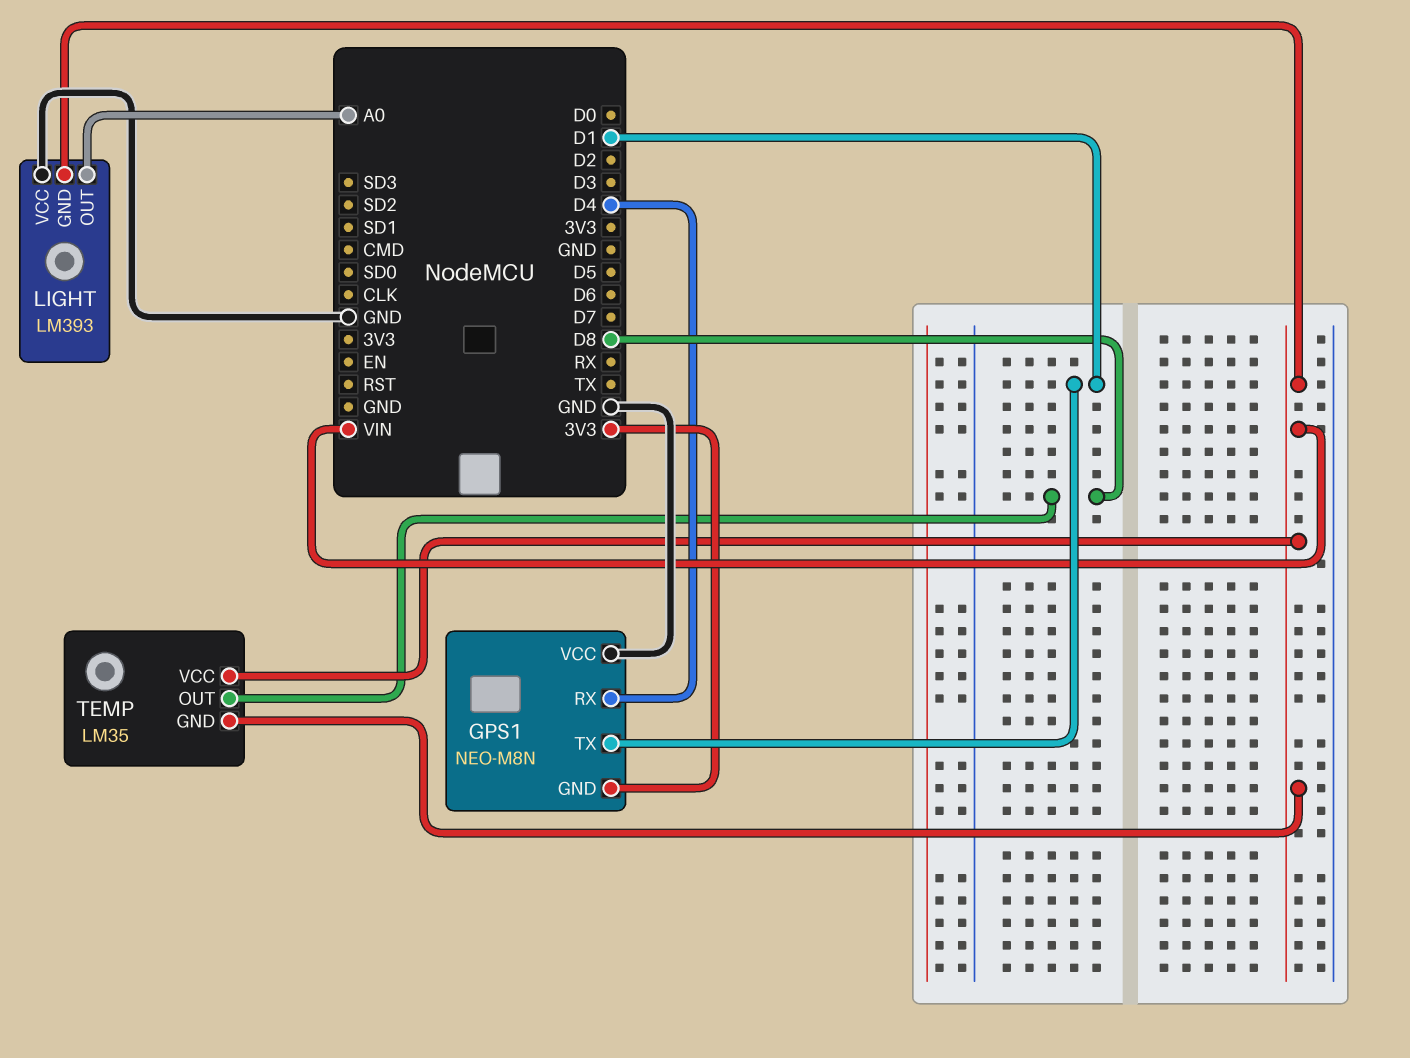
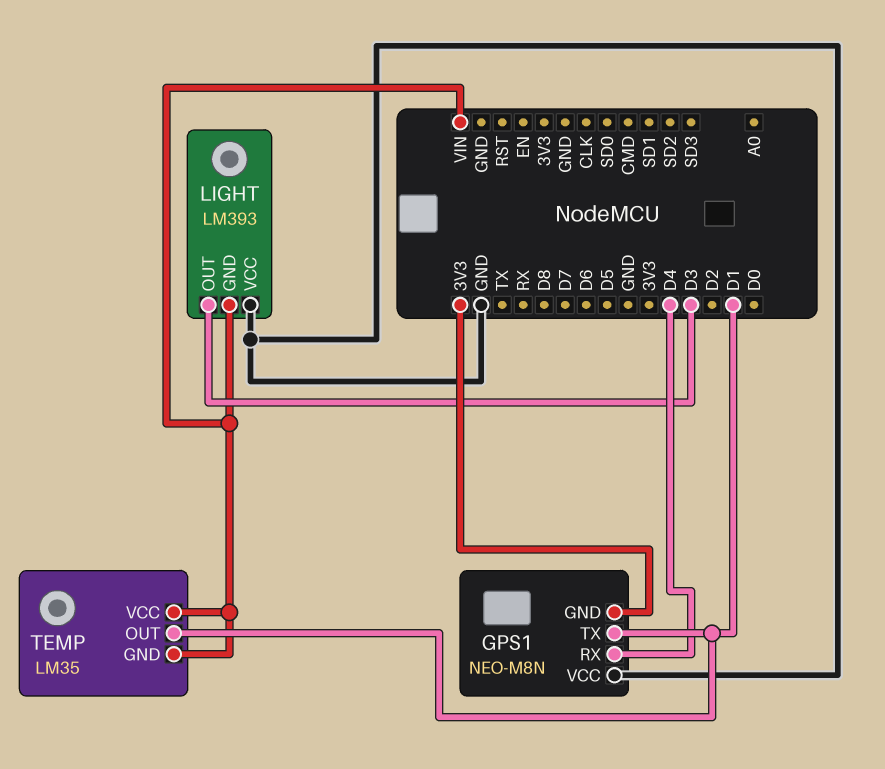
LIGHT pin OUT: A0 -> D3
TEMP pin OUT: D8 -> D1

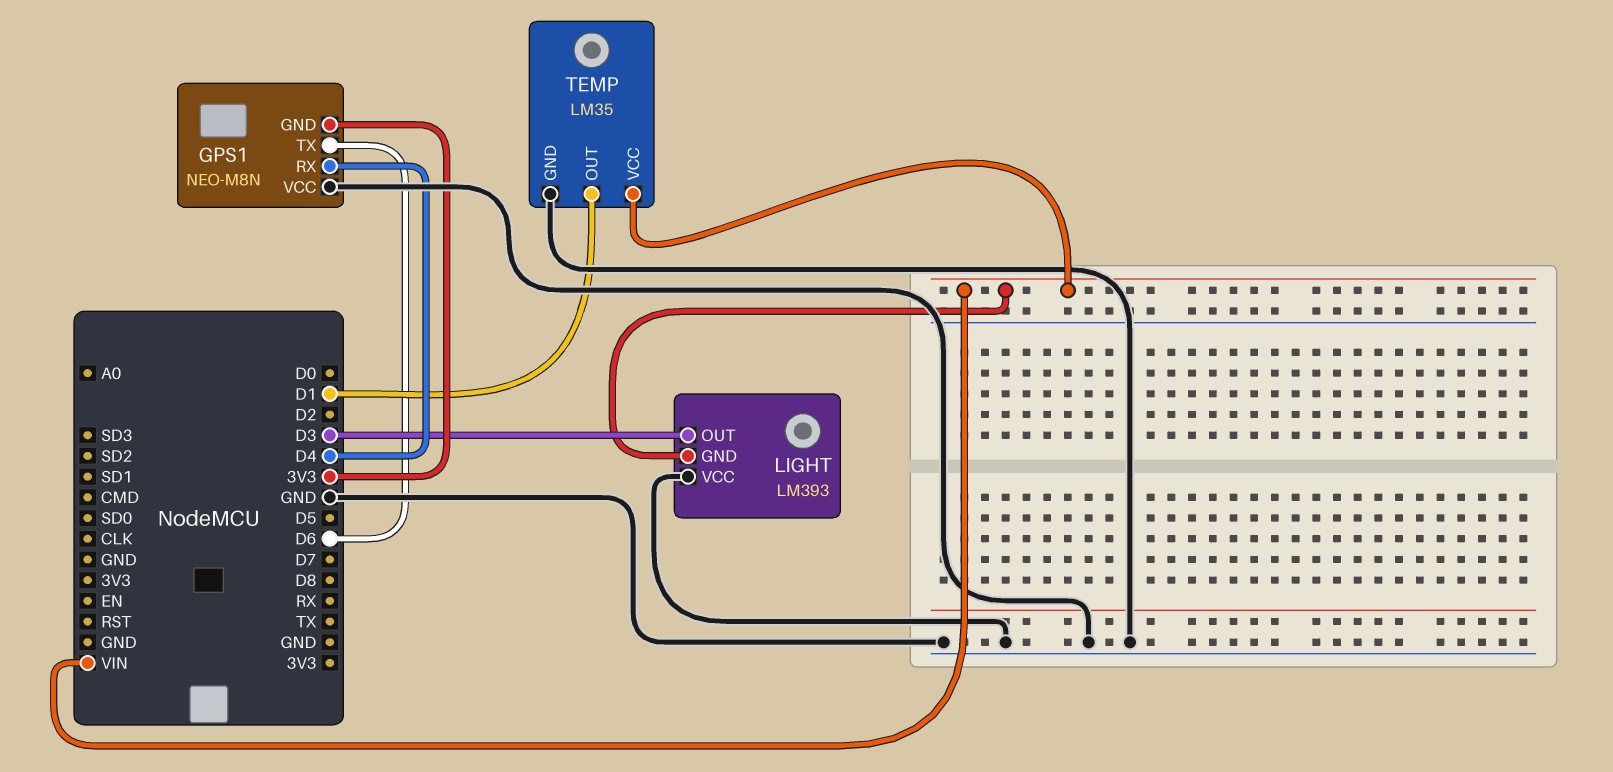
GPS1 pin TX: D1 -> D6
TEMP pin GND: VIN -> GND

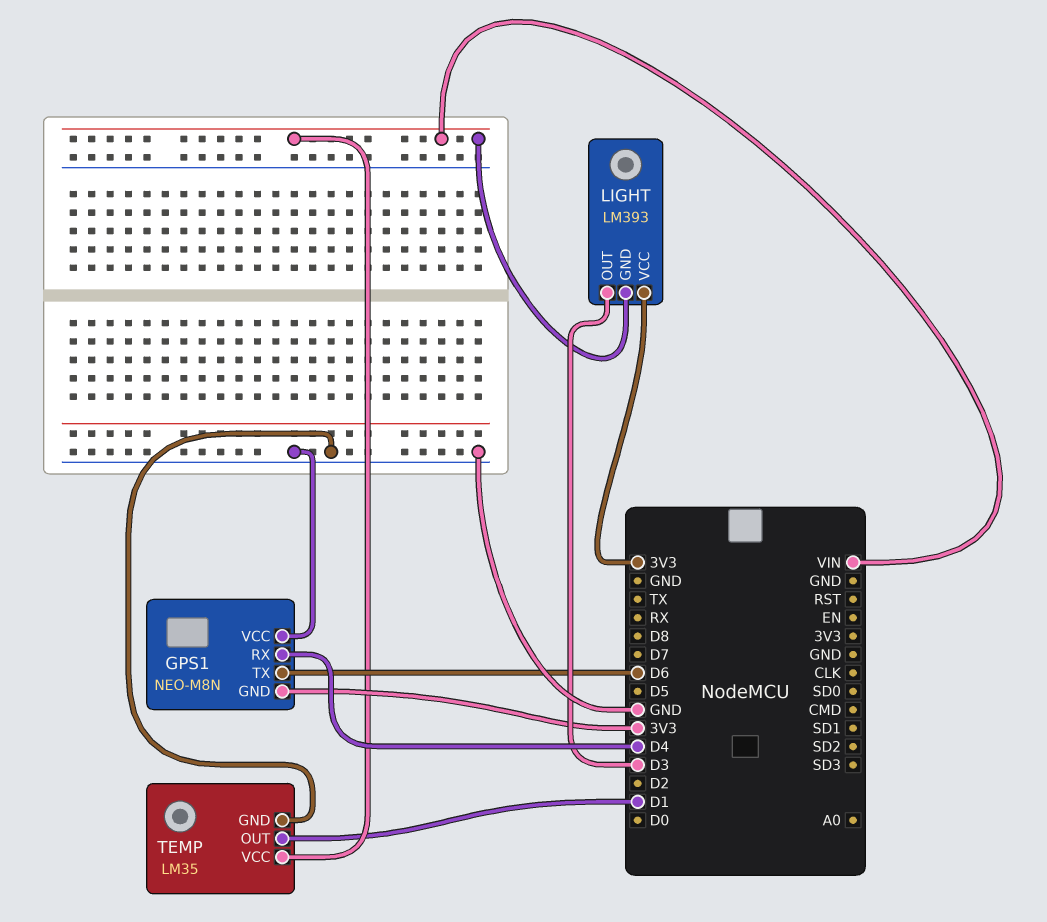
LIGHT pin VCC: GND -> 3V3

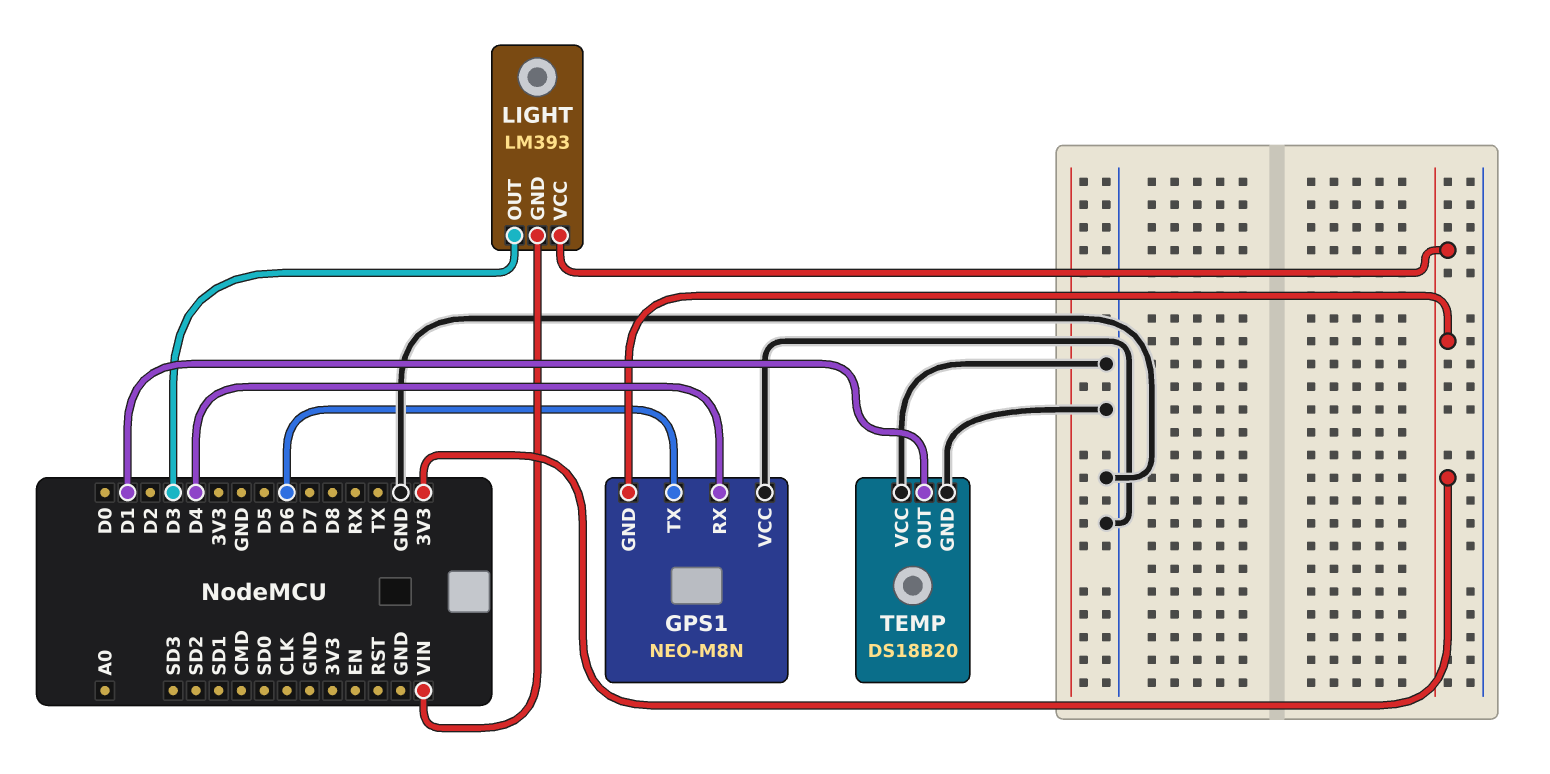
TEMP: LM35 -> DS18B20
TEMP pin VCC: VIN -> GND

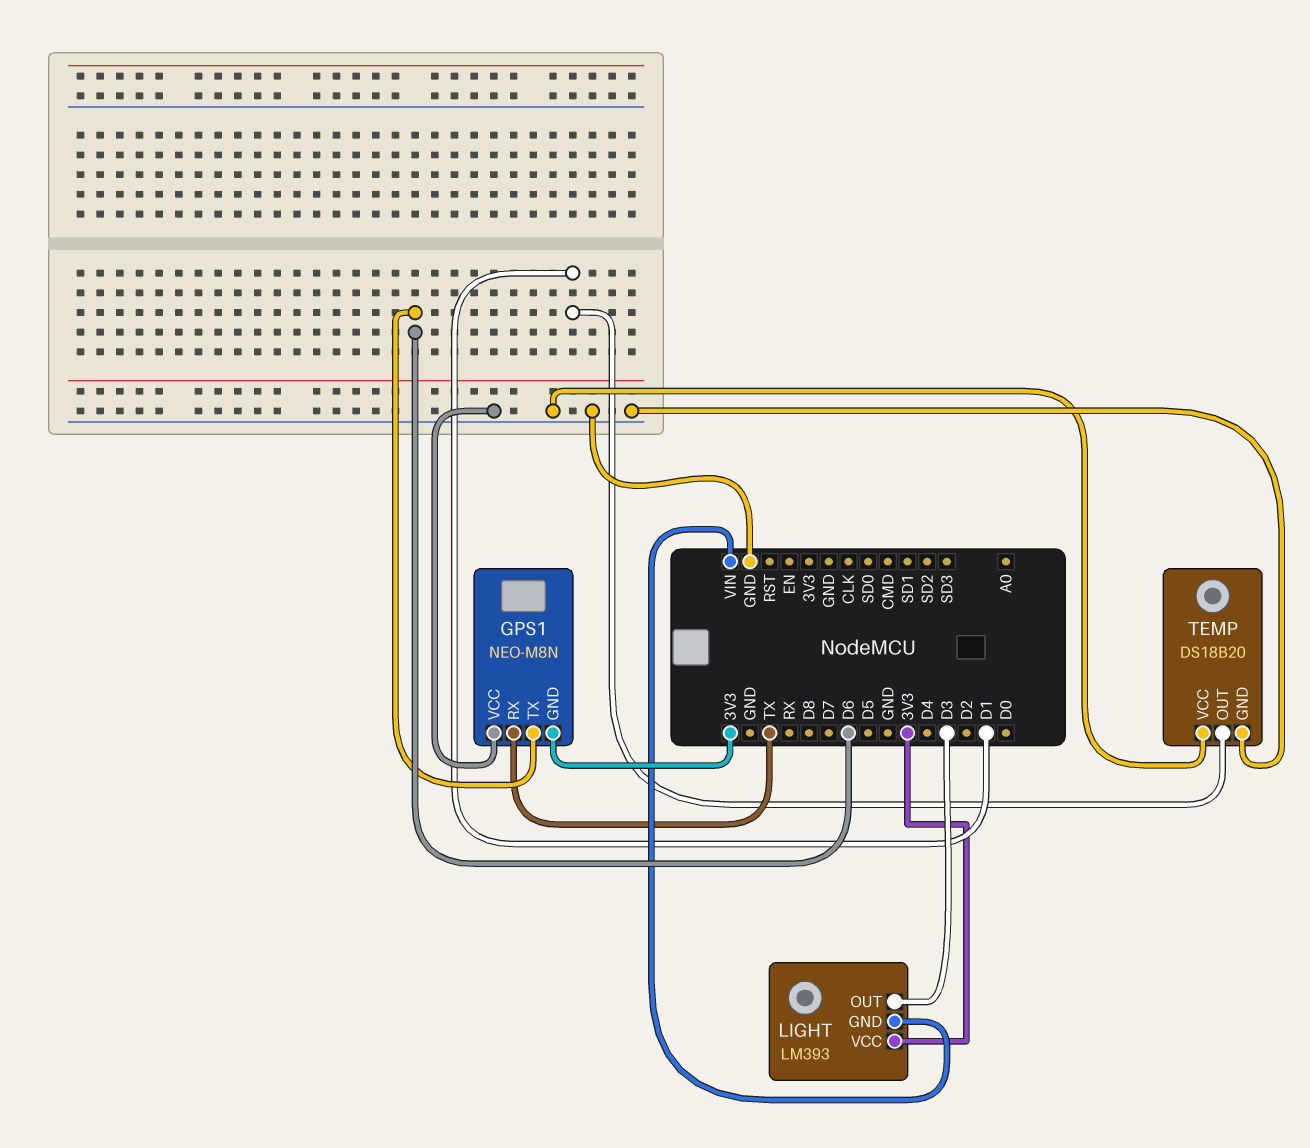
GPS1 pin RX: D4 -> TX

